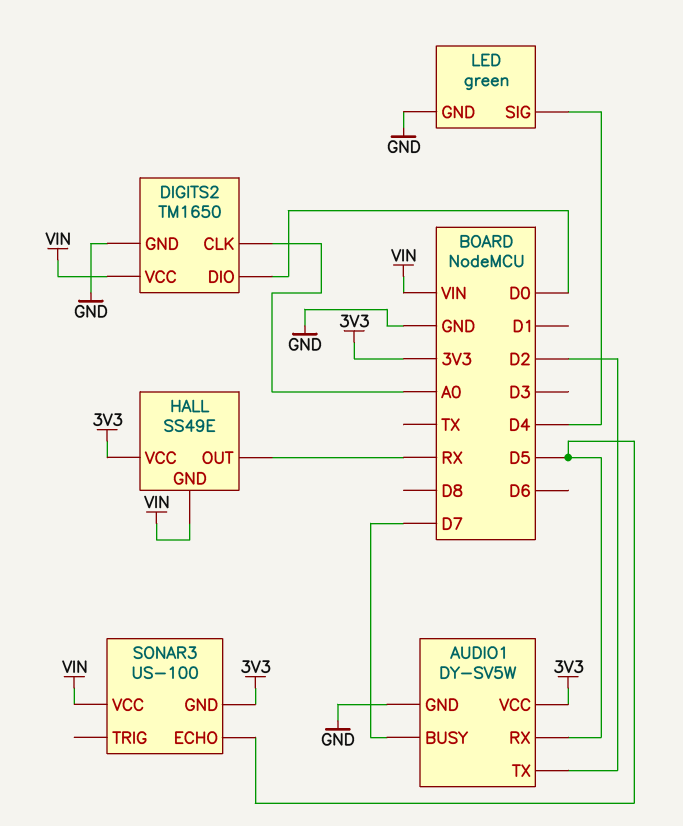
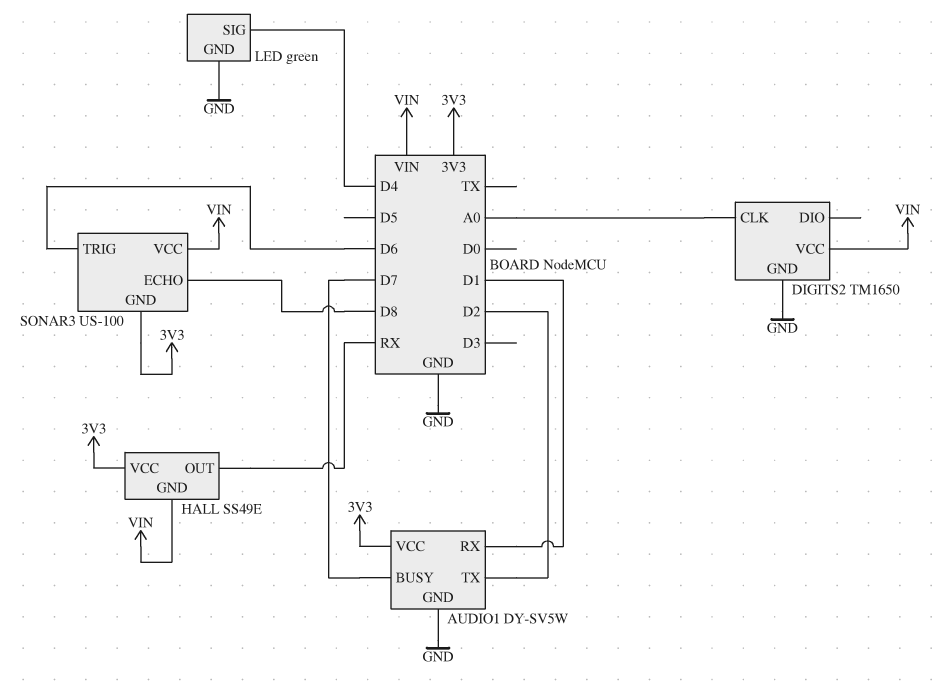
AUDIO1 pin RX: D5 -> D1
DIGITS2 pin DIO: D0 -> none
SONAR3 pin ECHO: D5 -> D8
SONAR3 pin TRIG: none -> D6

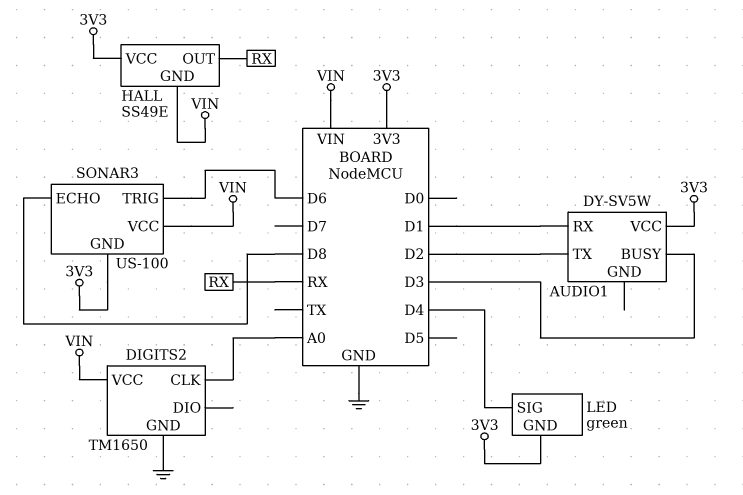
AUDIO1 pin BUSY: D7 -> D3
AUDIO1 pin GND: GND -> none
LED pin GND: GND -> 3V3

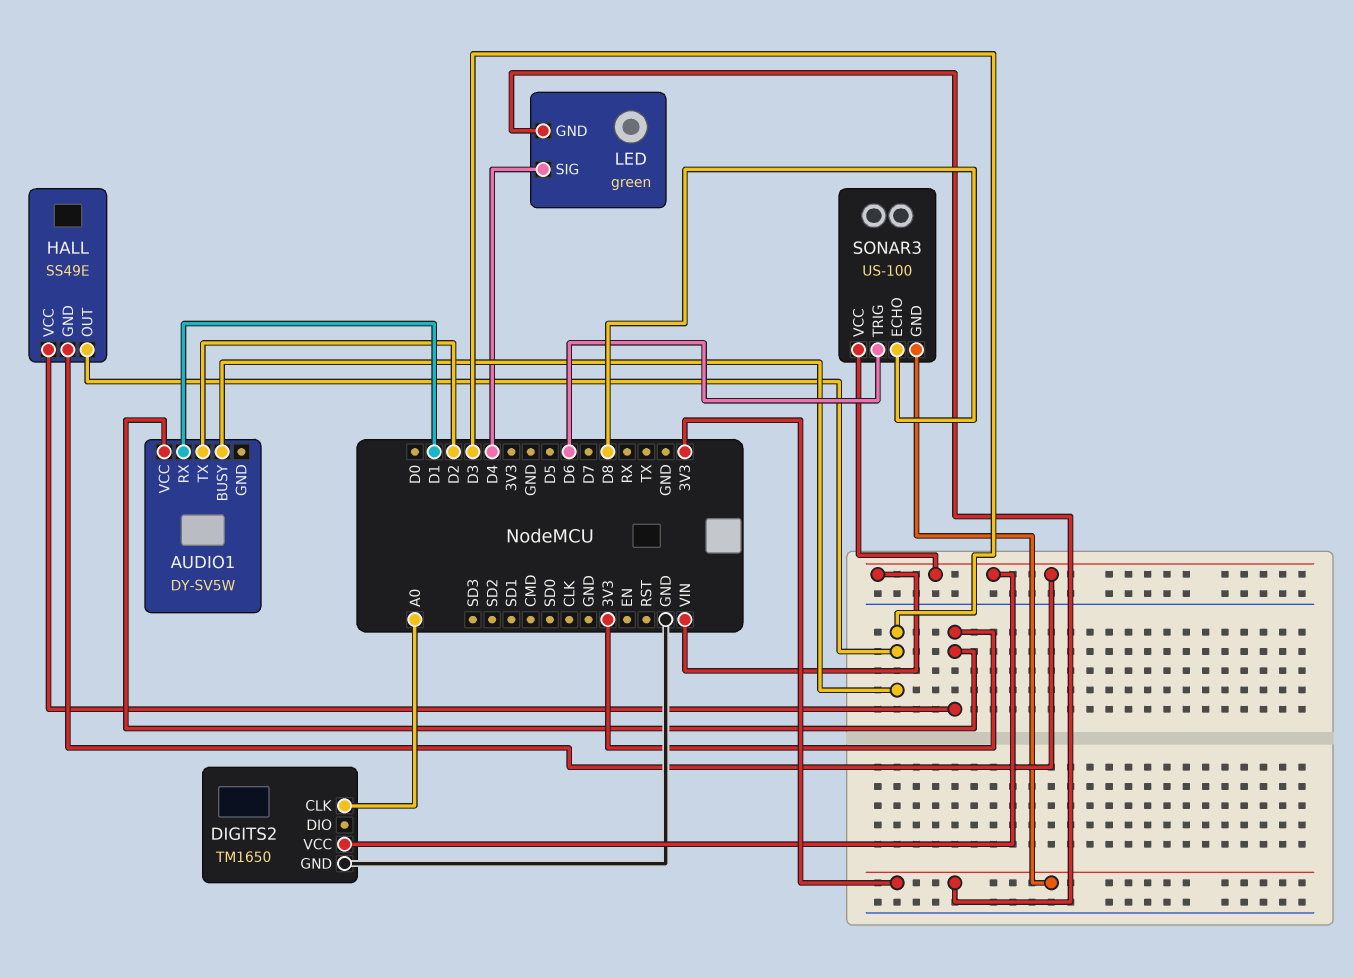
HALL pin OUT: RX -> D3

